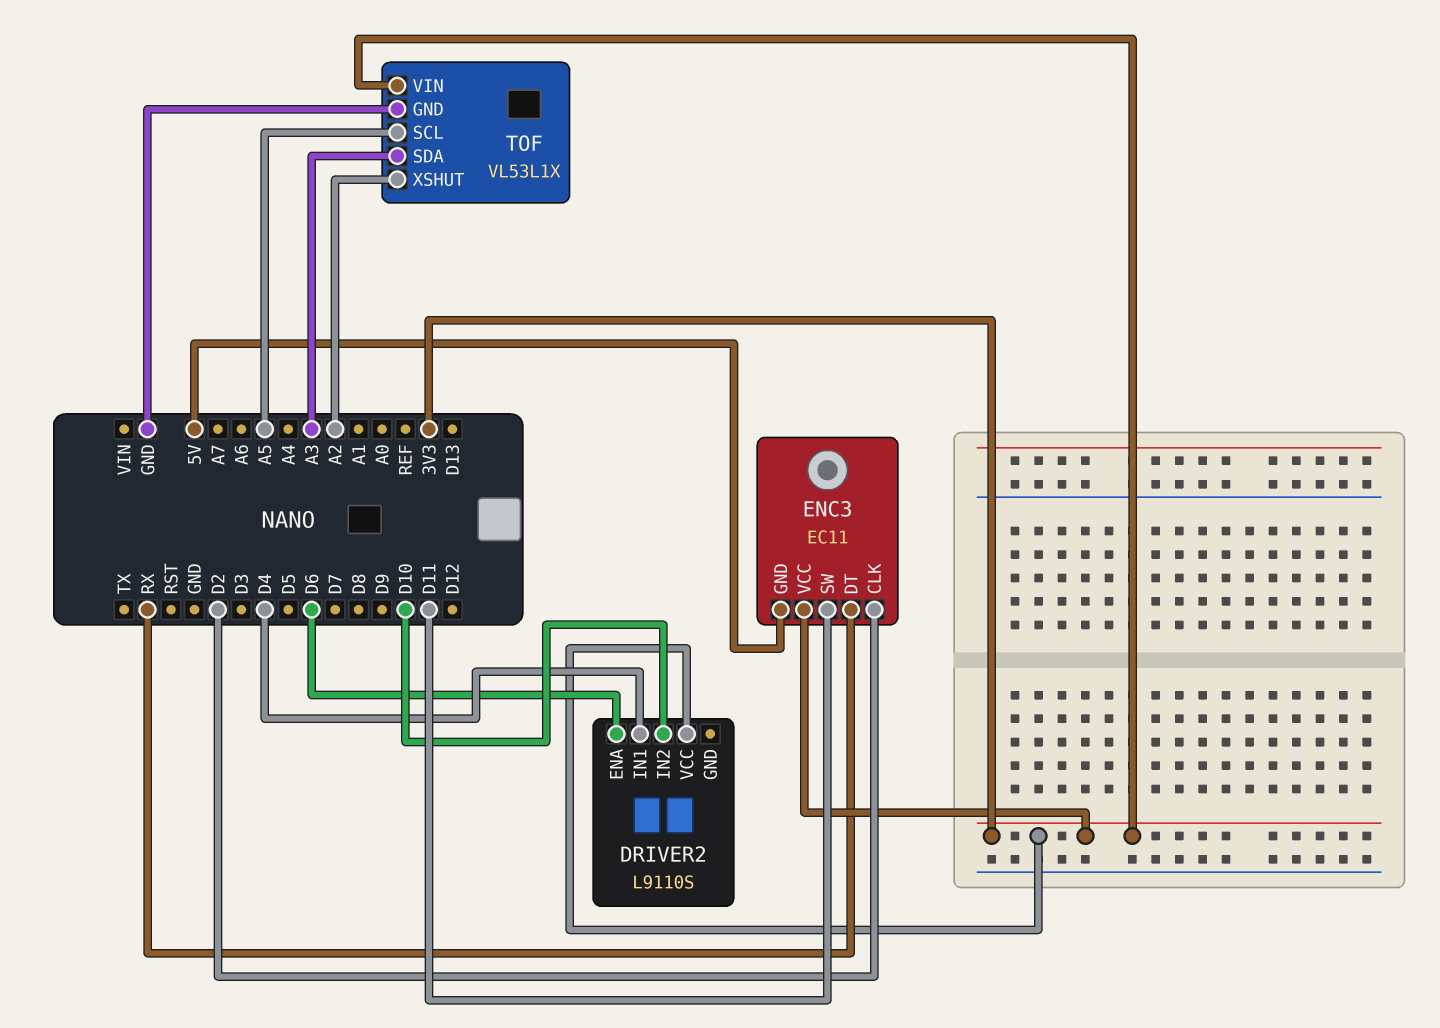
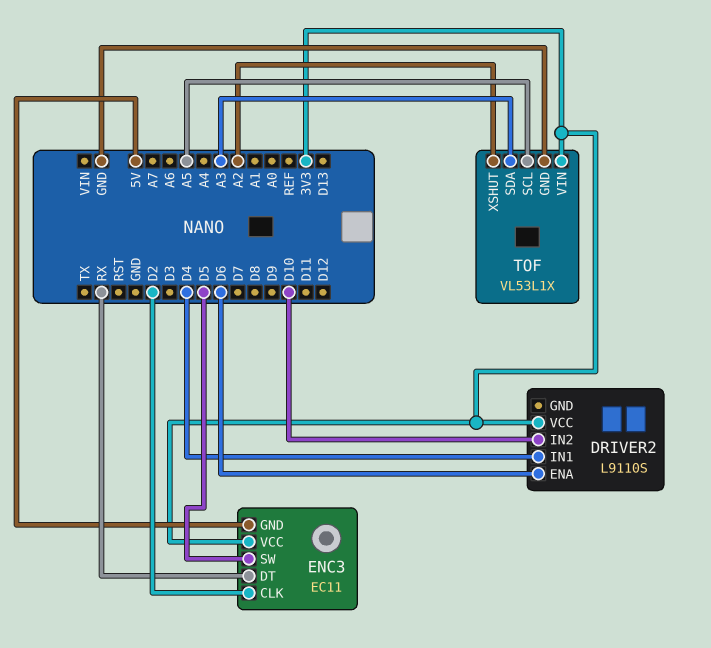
ENC3 pin SW: D11 -> D5

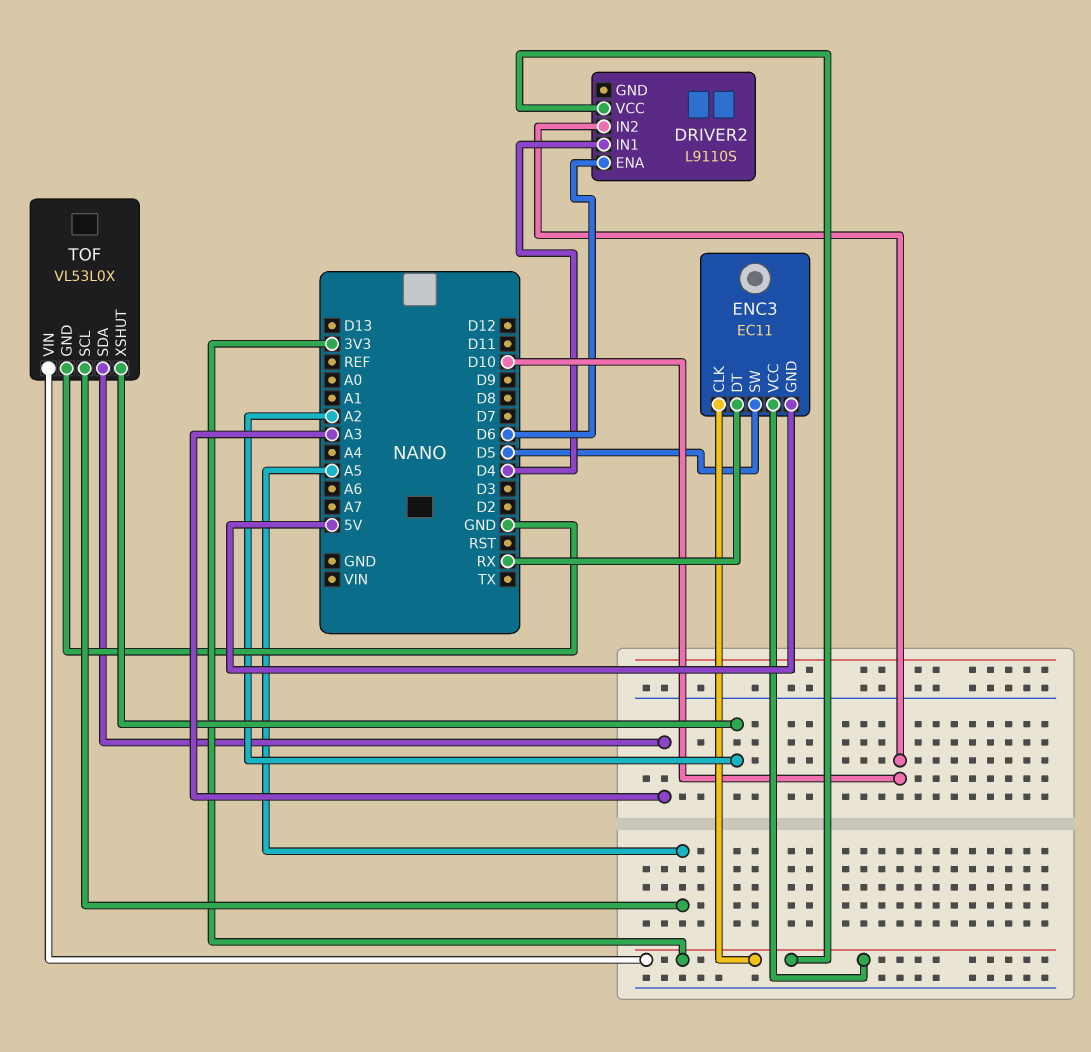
ENC3 pin CLK: D2 -> 3V3
TOF: VL53L1X -> VL53L0X

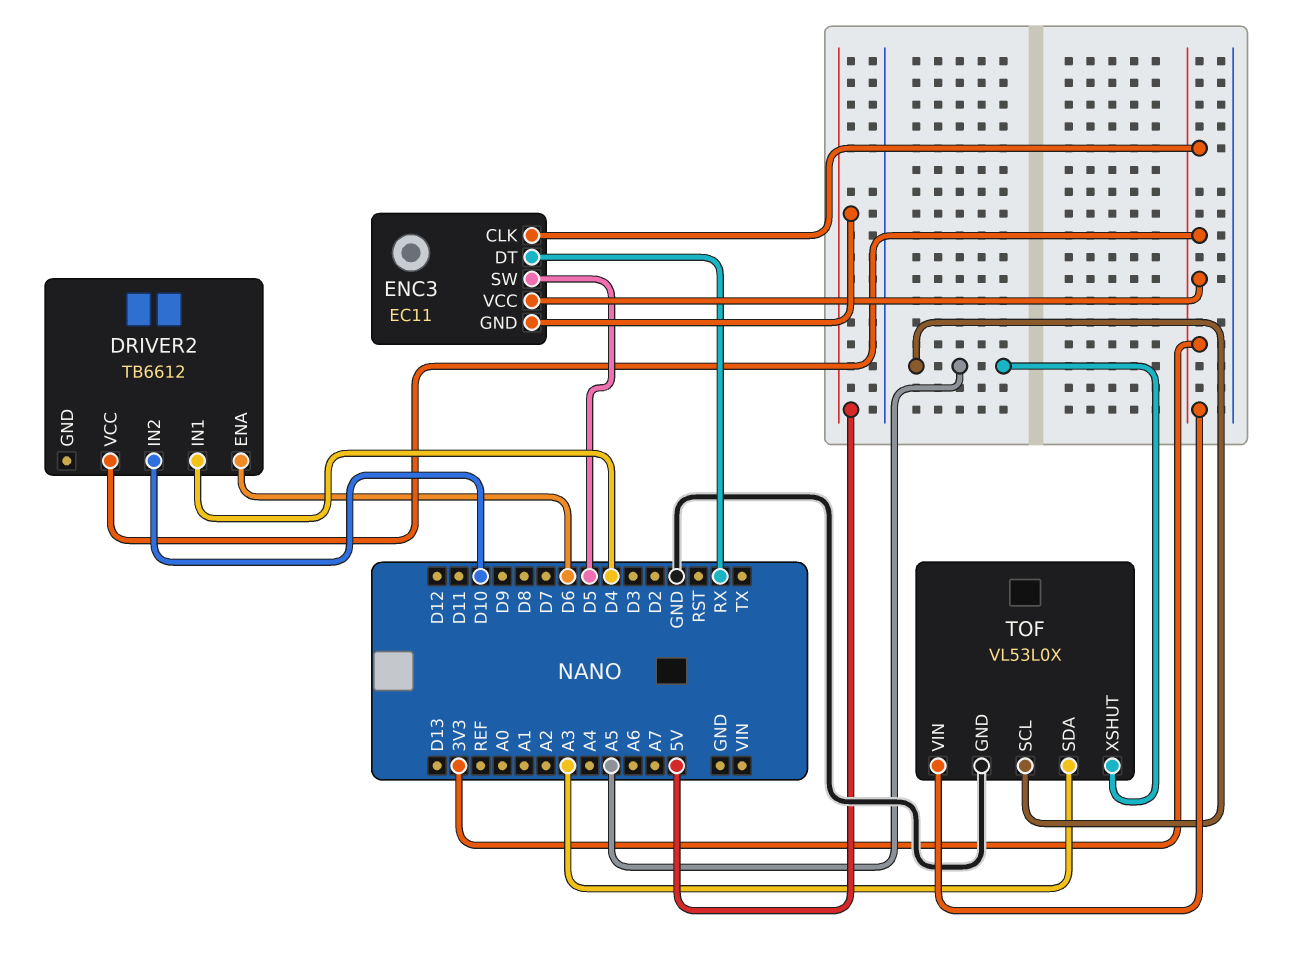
DRIVER2: L9110S -> TB6612
TOF pin XSHUT: A2 -> A5

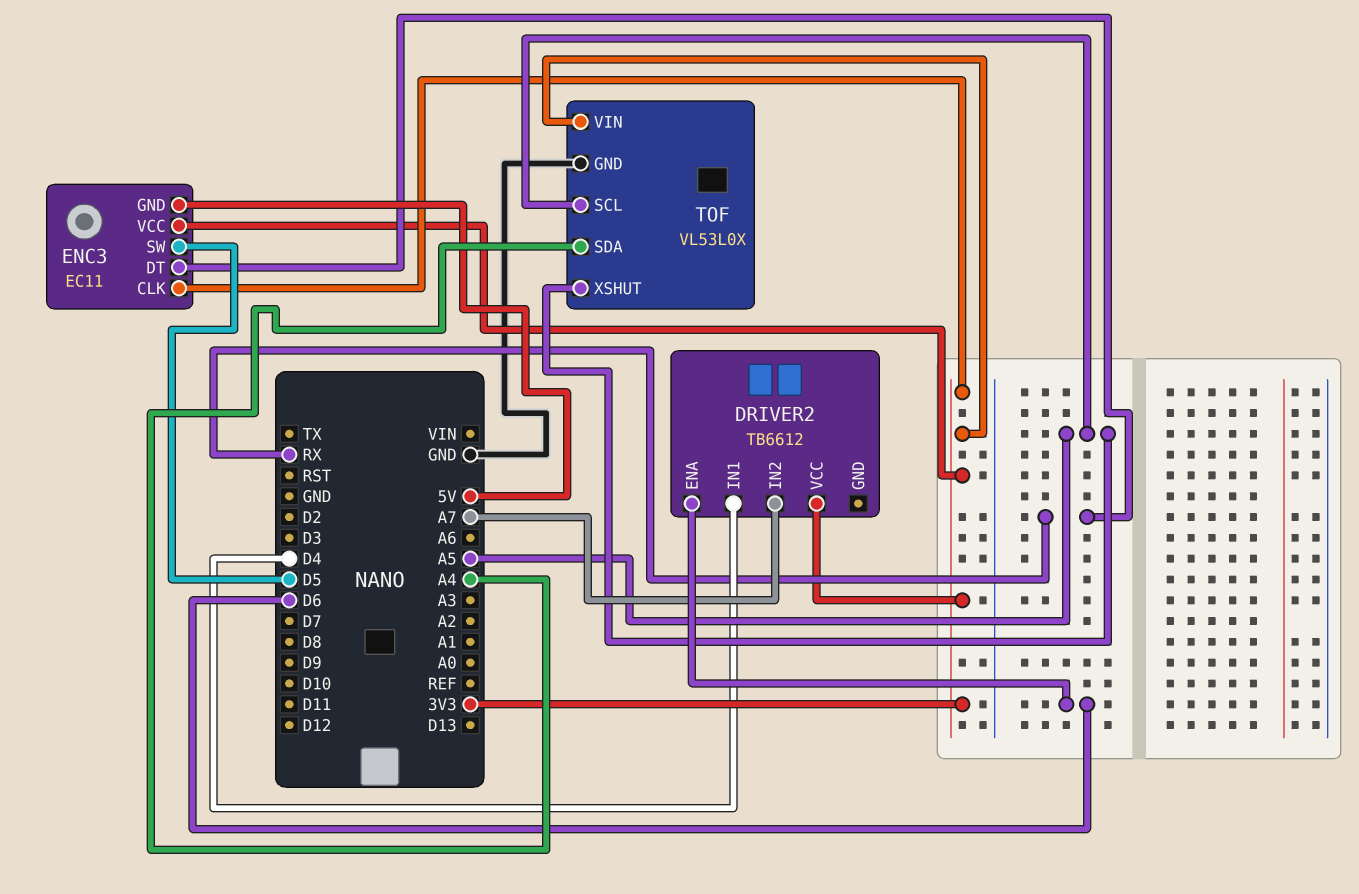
DRIVER2 pin IN2: D10 -> A7
TOF pin SDA: A3 -> A4

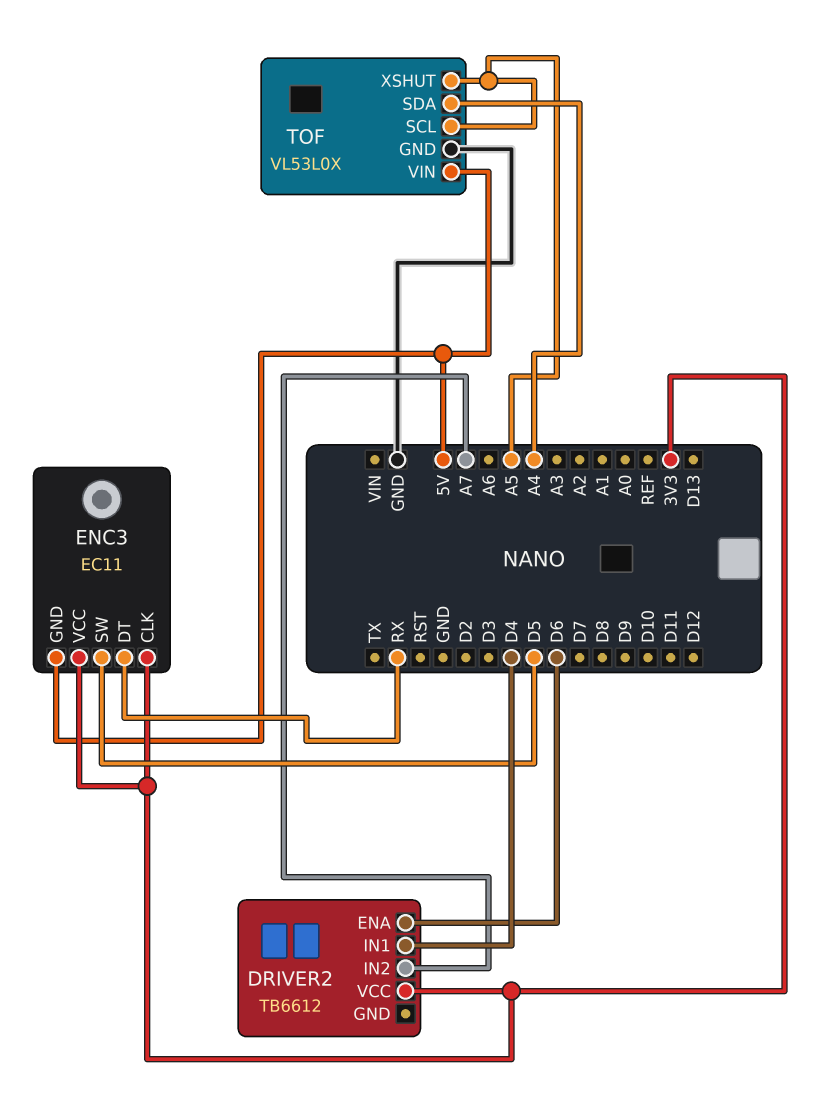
TOF pin VIN: 3V3 -> 5V

